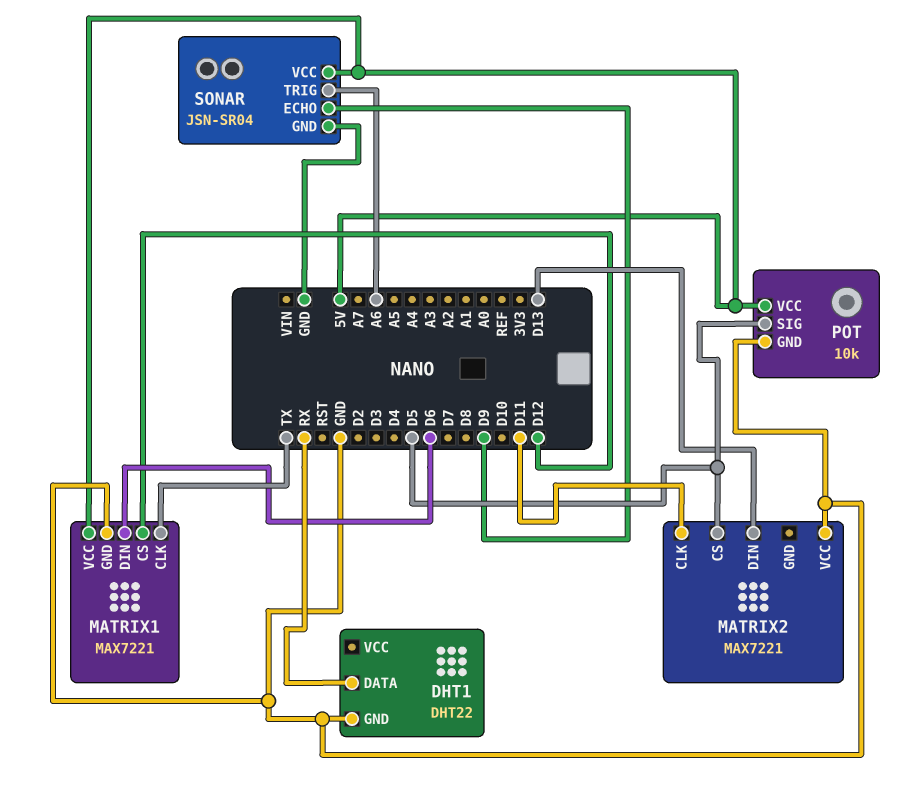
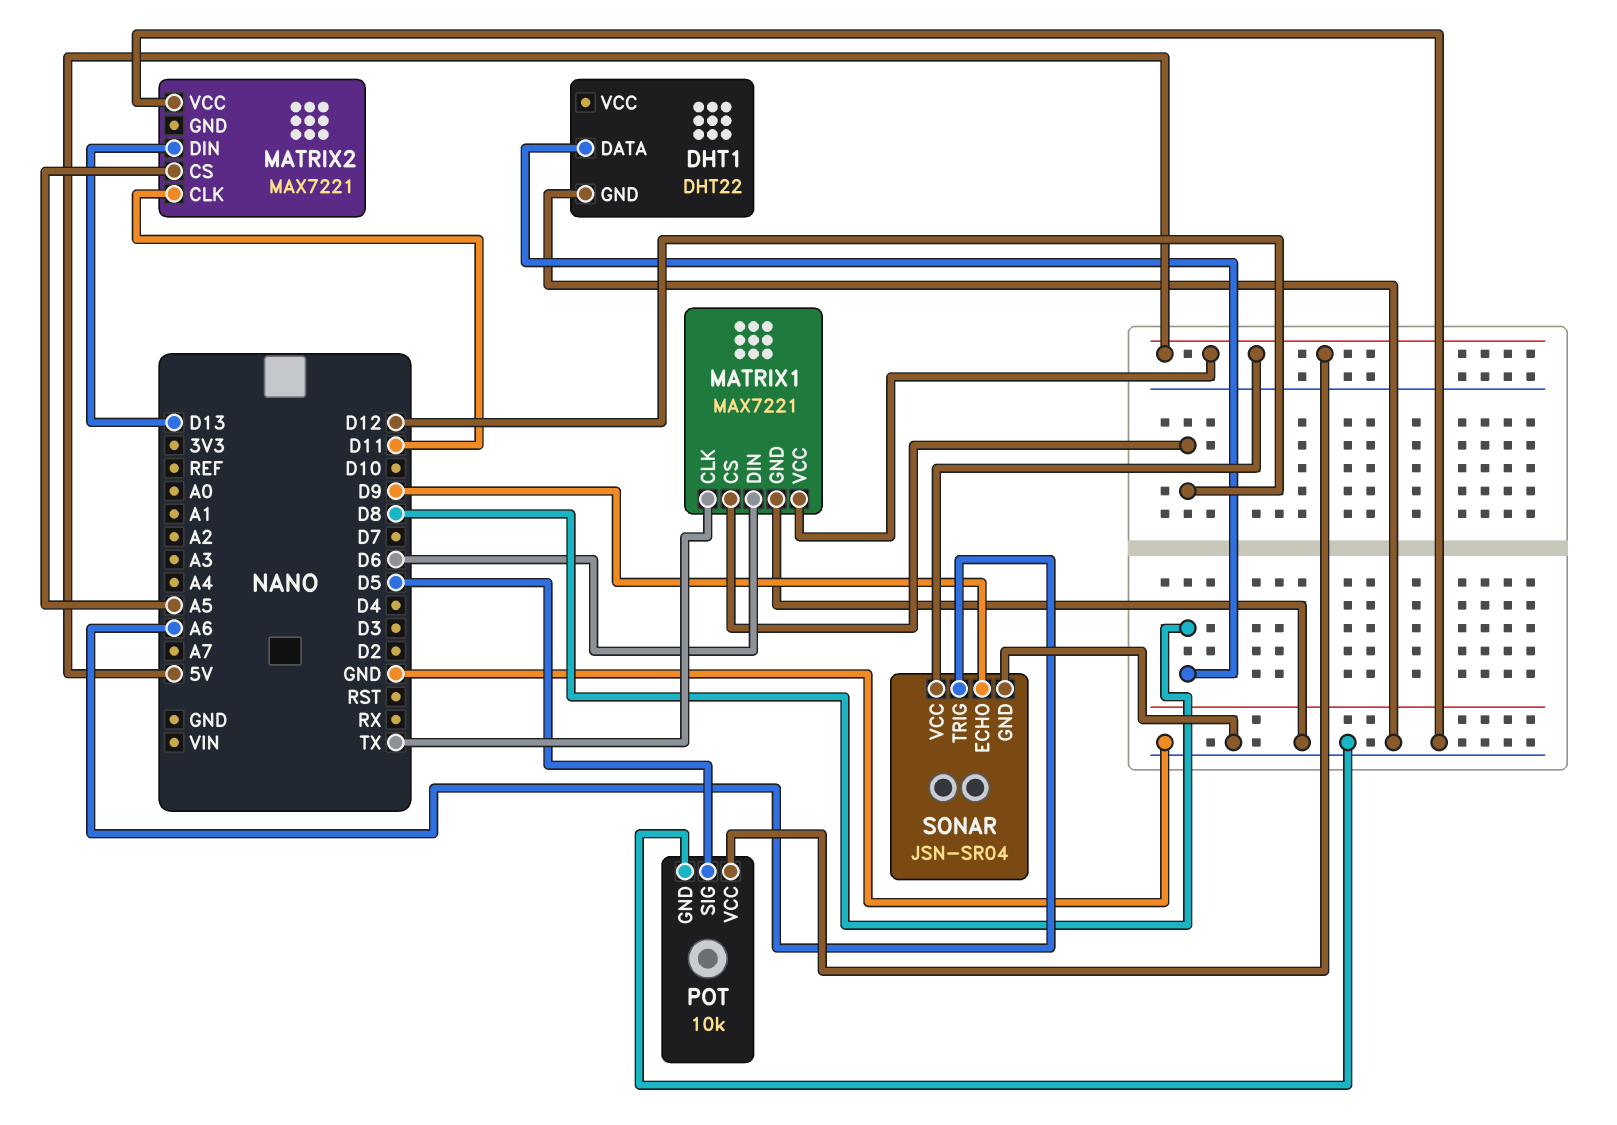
DHT1 pin DATA: RX -> D8
MATRIX2 pin CS: D5 -> A5

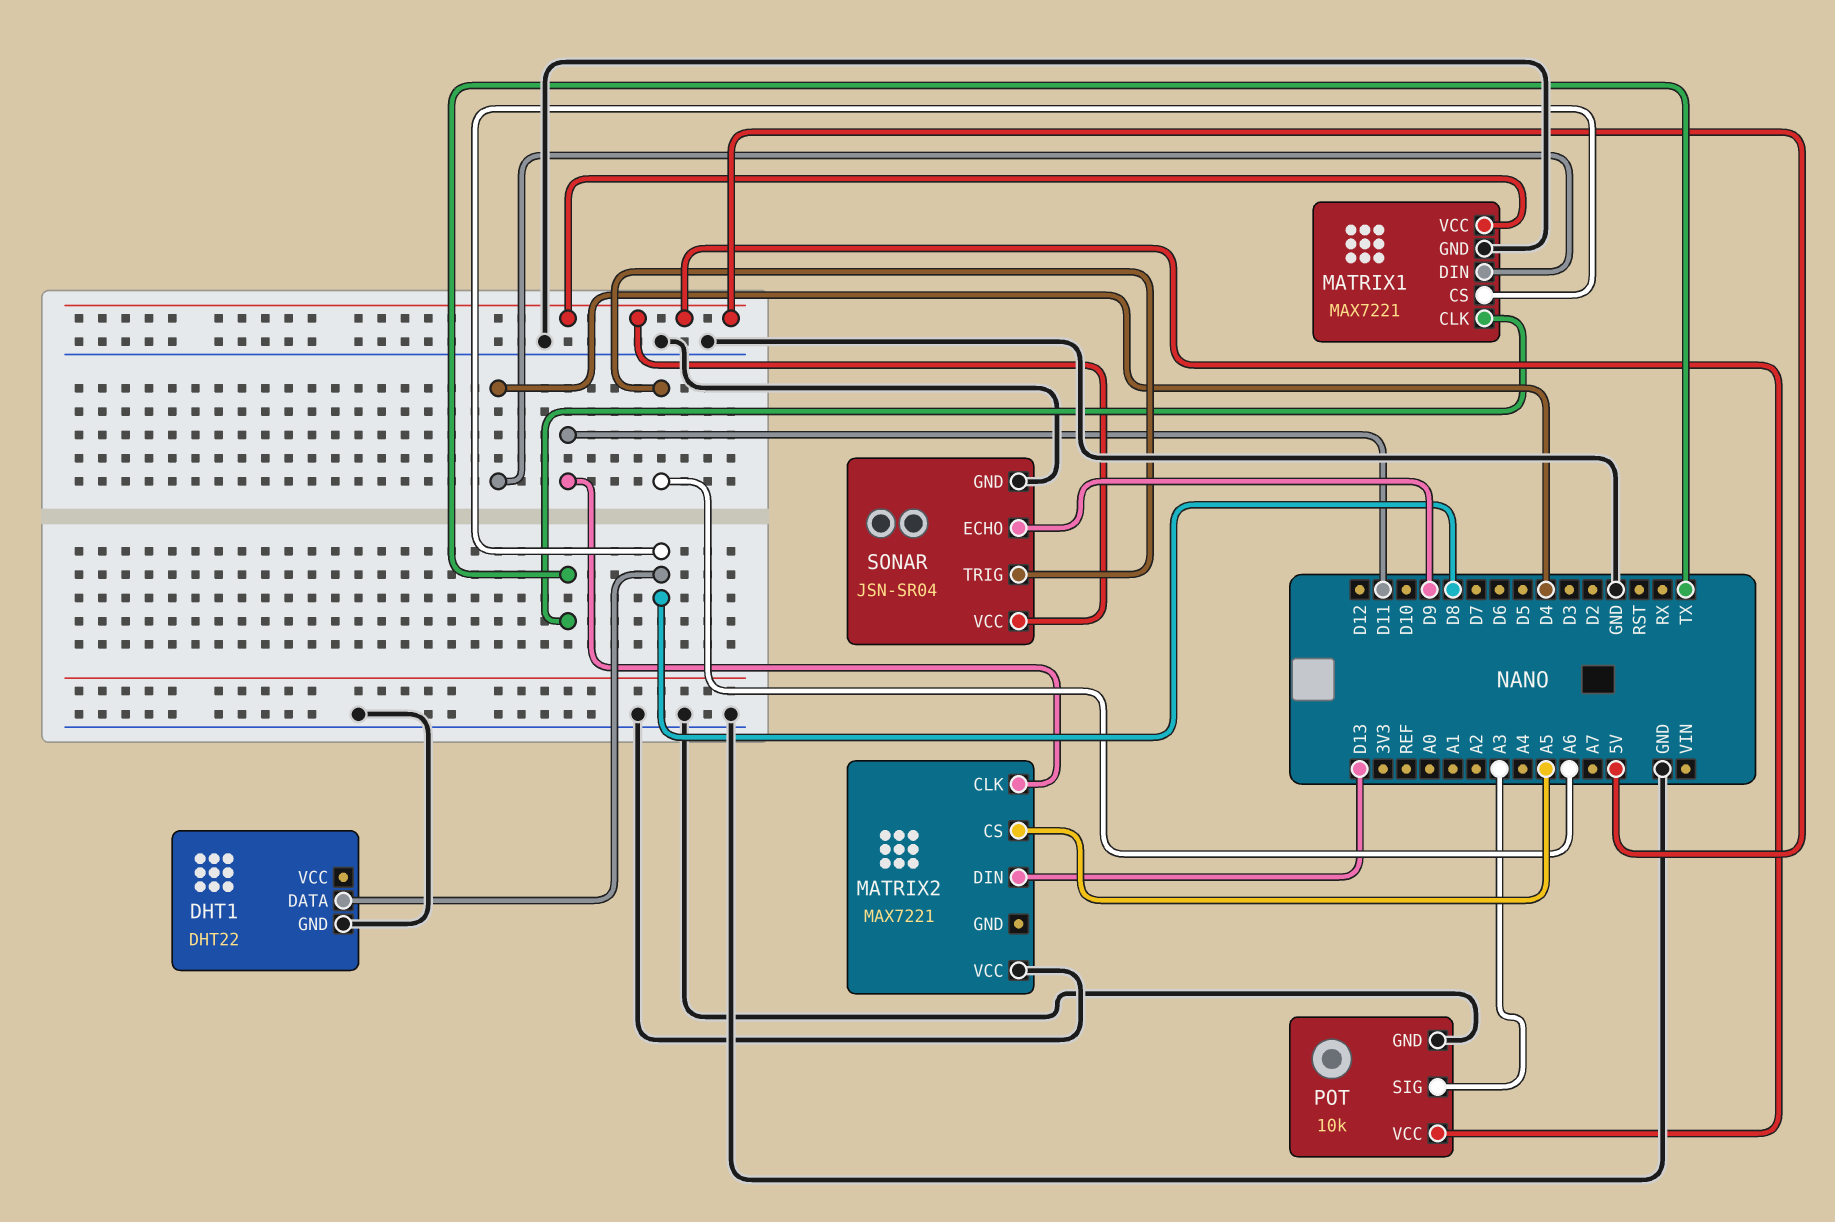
MATRIX1 pin CS: D12 -> D8
MATRIX1 pin DIN: D6 -> D4
POT pin SIG: D5 -> A3

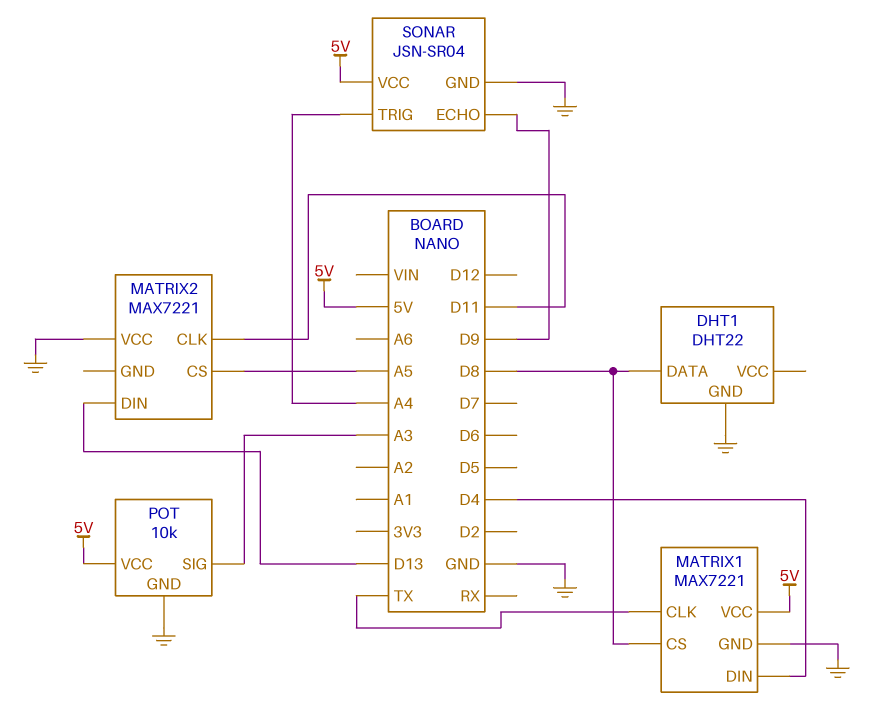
SONAR pin TRIG: A6 -> A4

